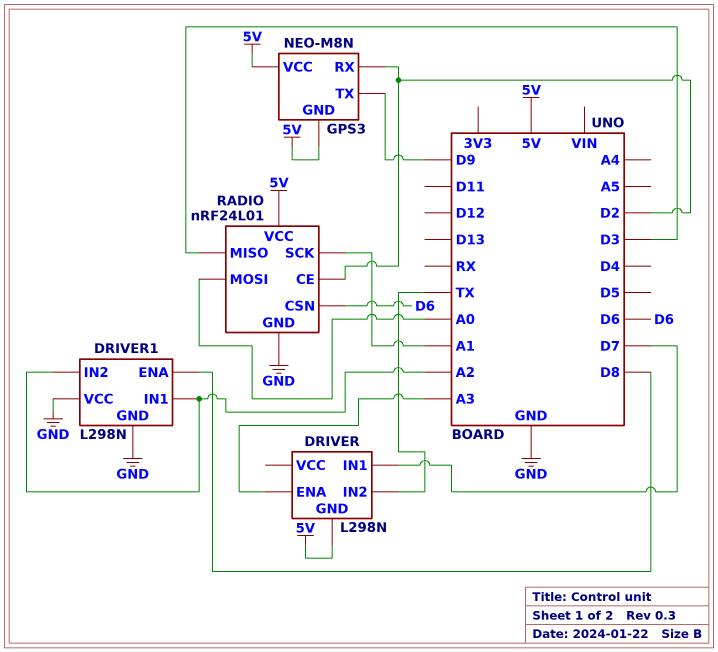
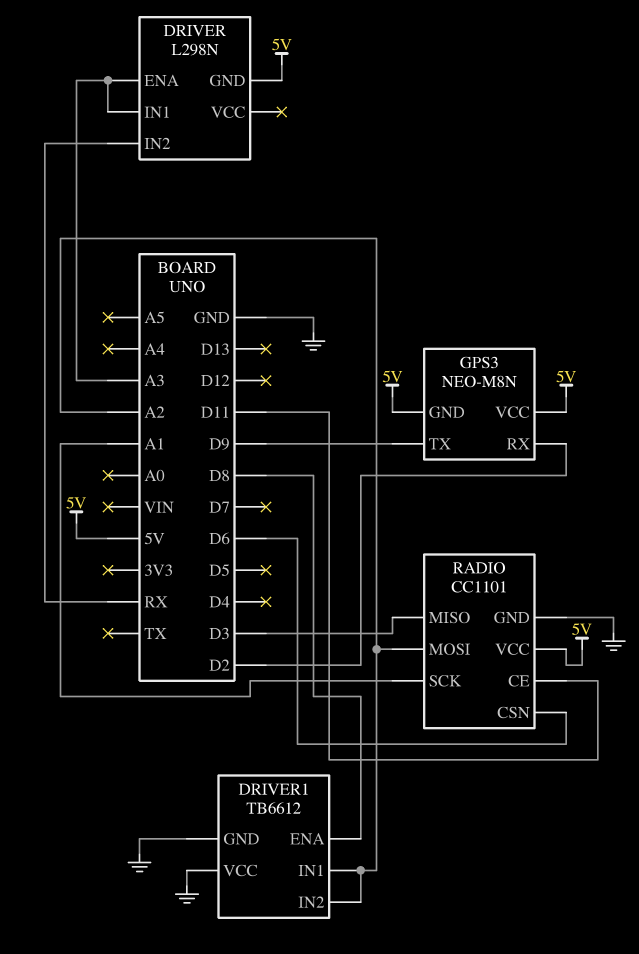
DRIVER pin IN1: D7 -> A3
DRIVER pin IN2: TX -> RX
DRIVER1: L298N -> TB6612
RADIO: nRF24L01 -> CC1101
RADIO pin CE: D2 -> D11
RADIO pin MOSI: A0 -> A2

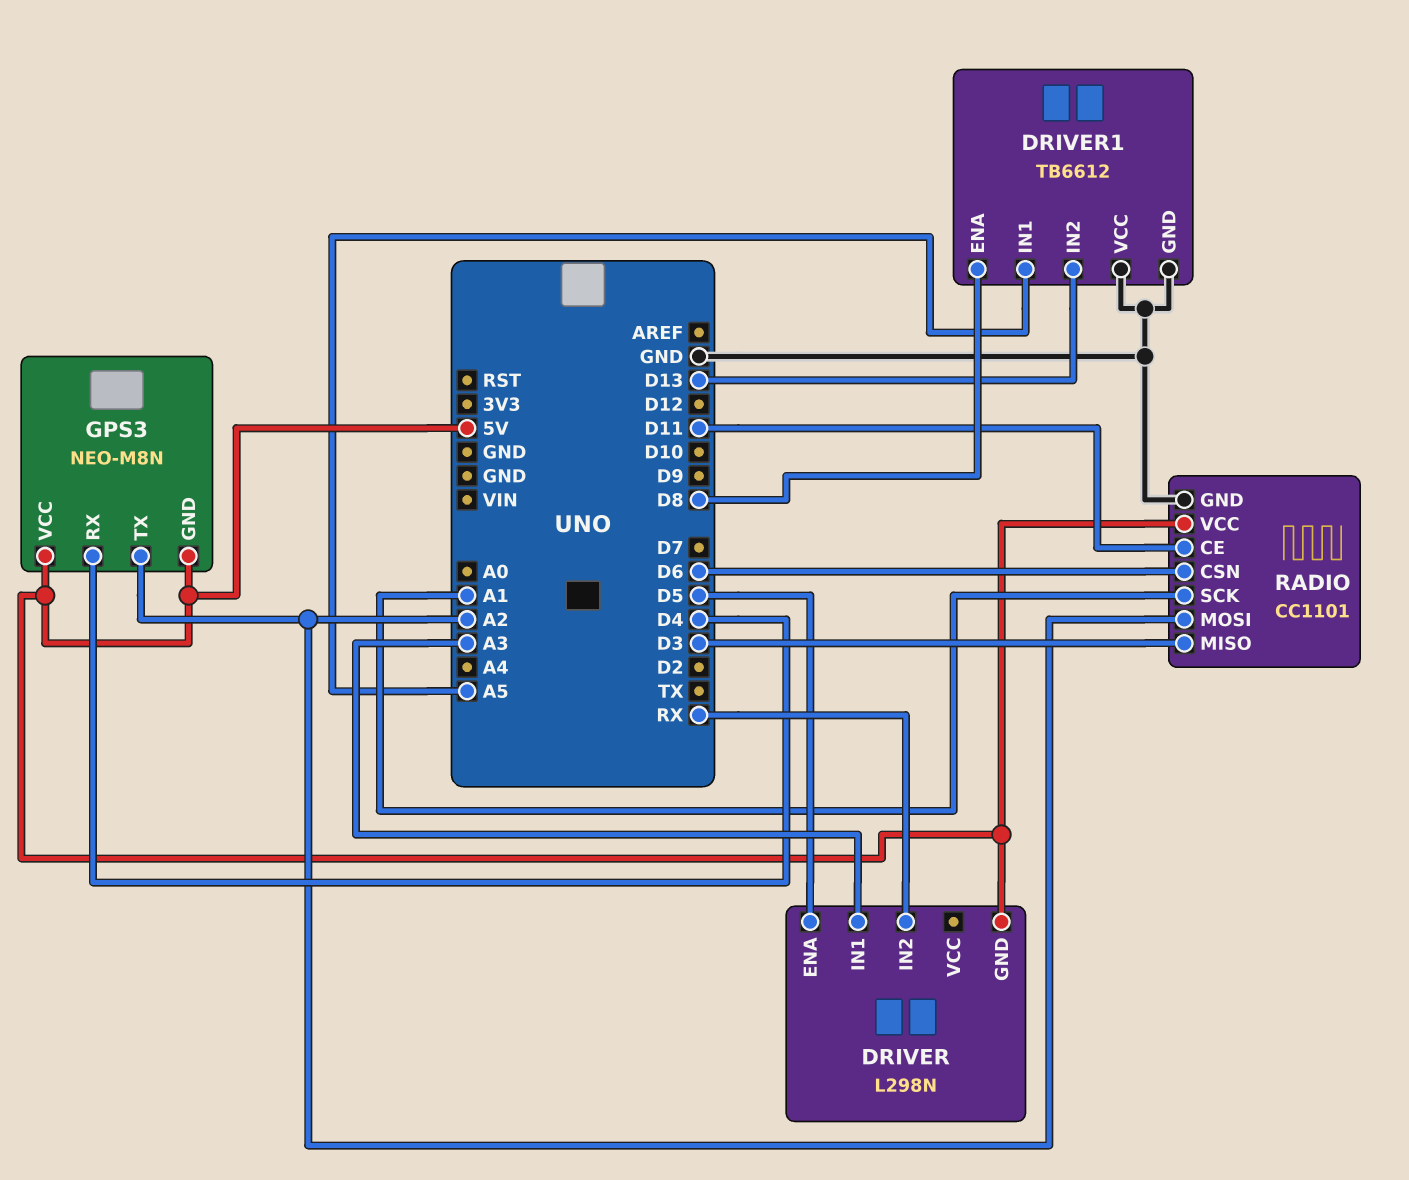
DRIVER pin ENA: A3 -> D5
DRIVER1 pin IN1: A2 -> A5
DRIVER1 pin IN2: A2 -> D13
GPS3 pin RX: D2 -> D4
GPS3 pin TX: D9 -> A2

